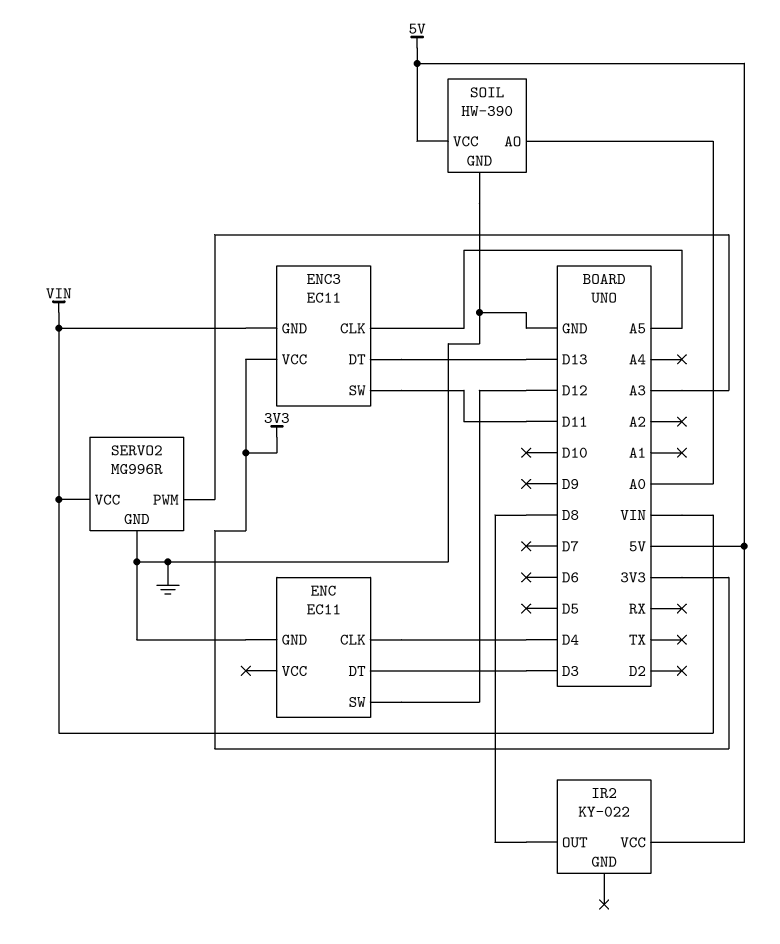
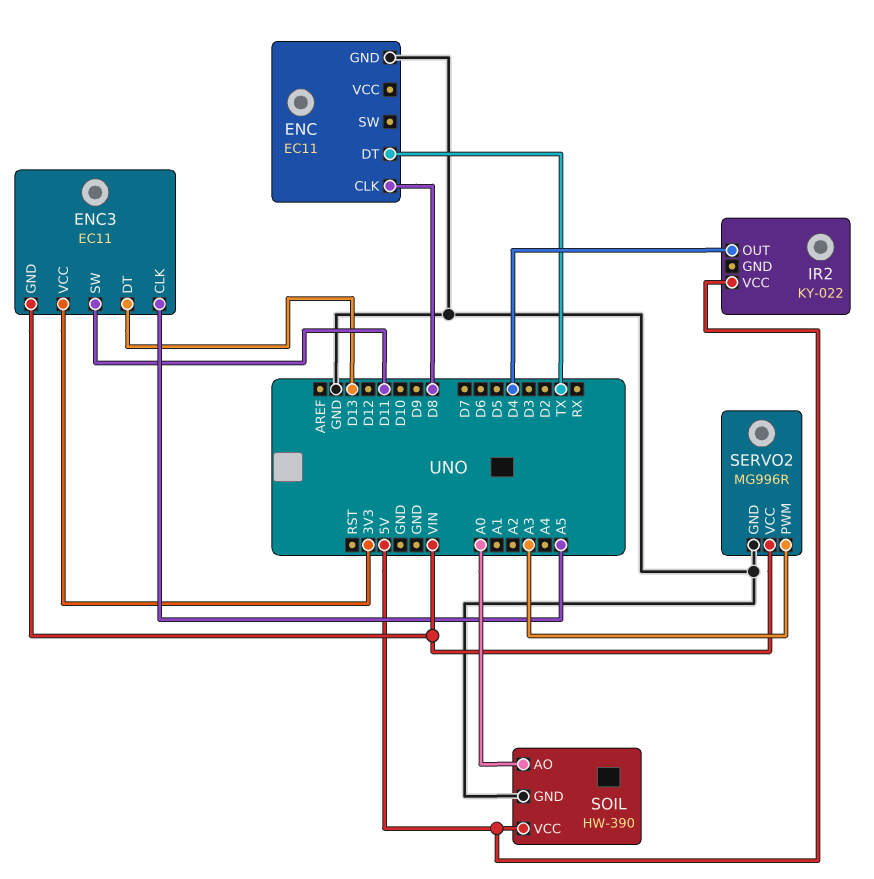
ENC pin CLK: D4 -> D8
ENC pin DT: D3 -> TX
ENC pin SW: D12 -> none
IR2 pin OUT: D8 -> D4

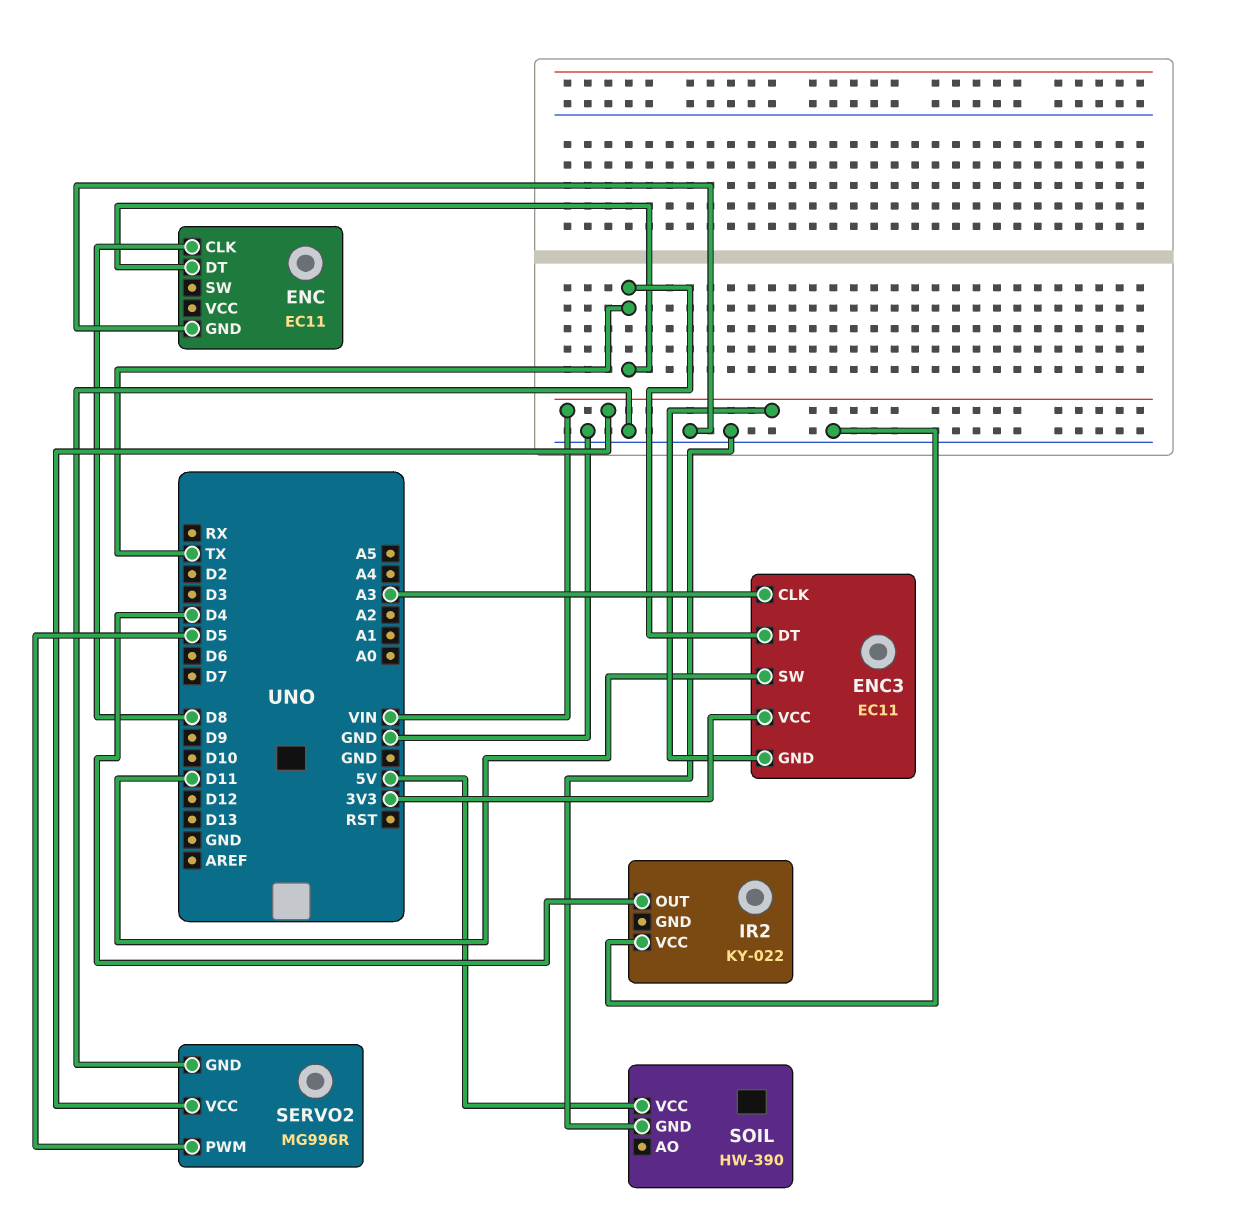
ENC3 pin CLK: A5 -> A3
ENC3 pin DT: D13 -> TX
IR2 pin VCC: 5V -> GND
SERVO2 pin PWM: A3 -> D5
SOIL pin AO: A0 -> none

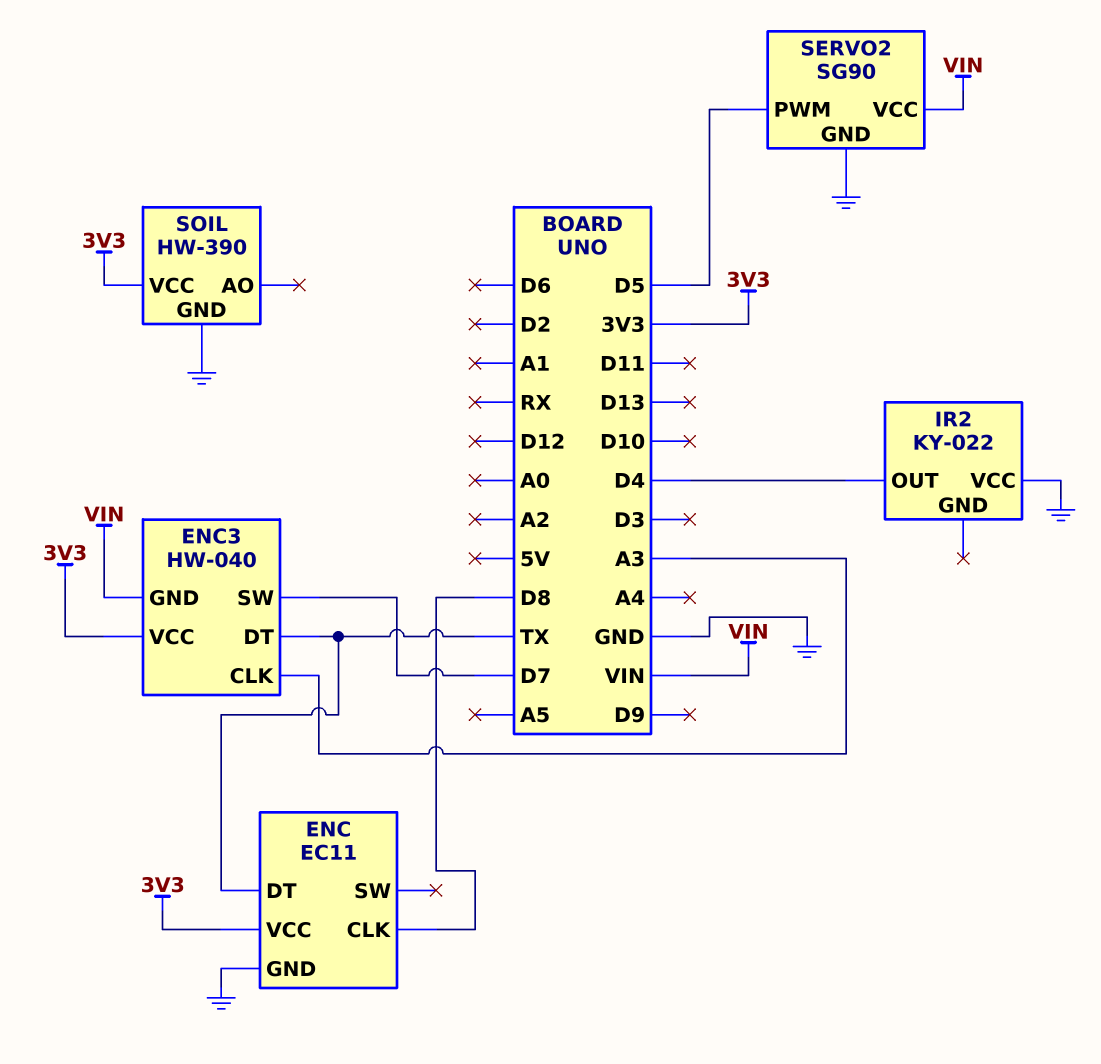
ENC pin VCC: none -> 3V3
ENC3: EC11 -> HW-040
ENC3 pin SW: D11 -> D7
SERVO2: MG996R -> SG90
SOIL pin VCC: 5V -> 3V3

